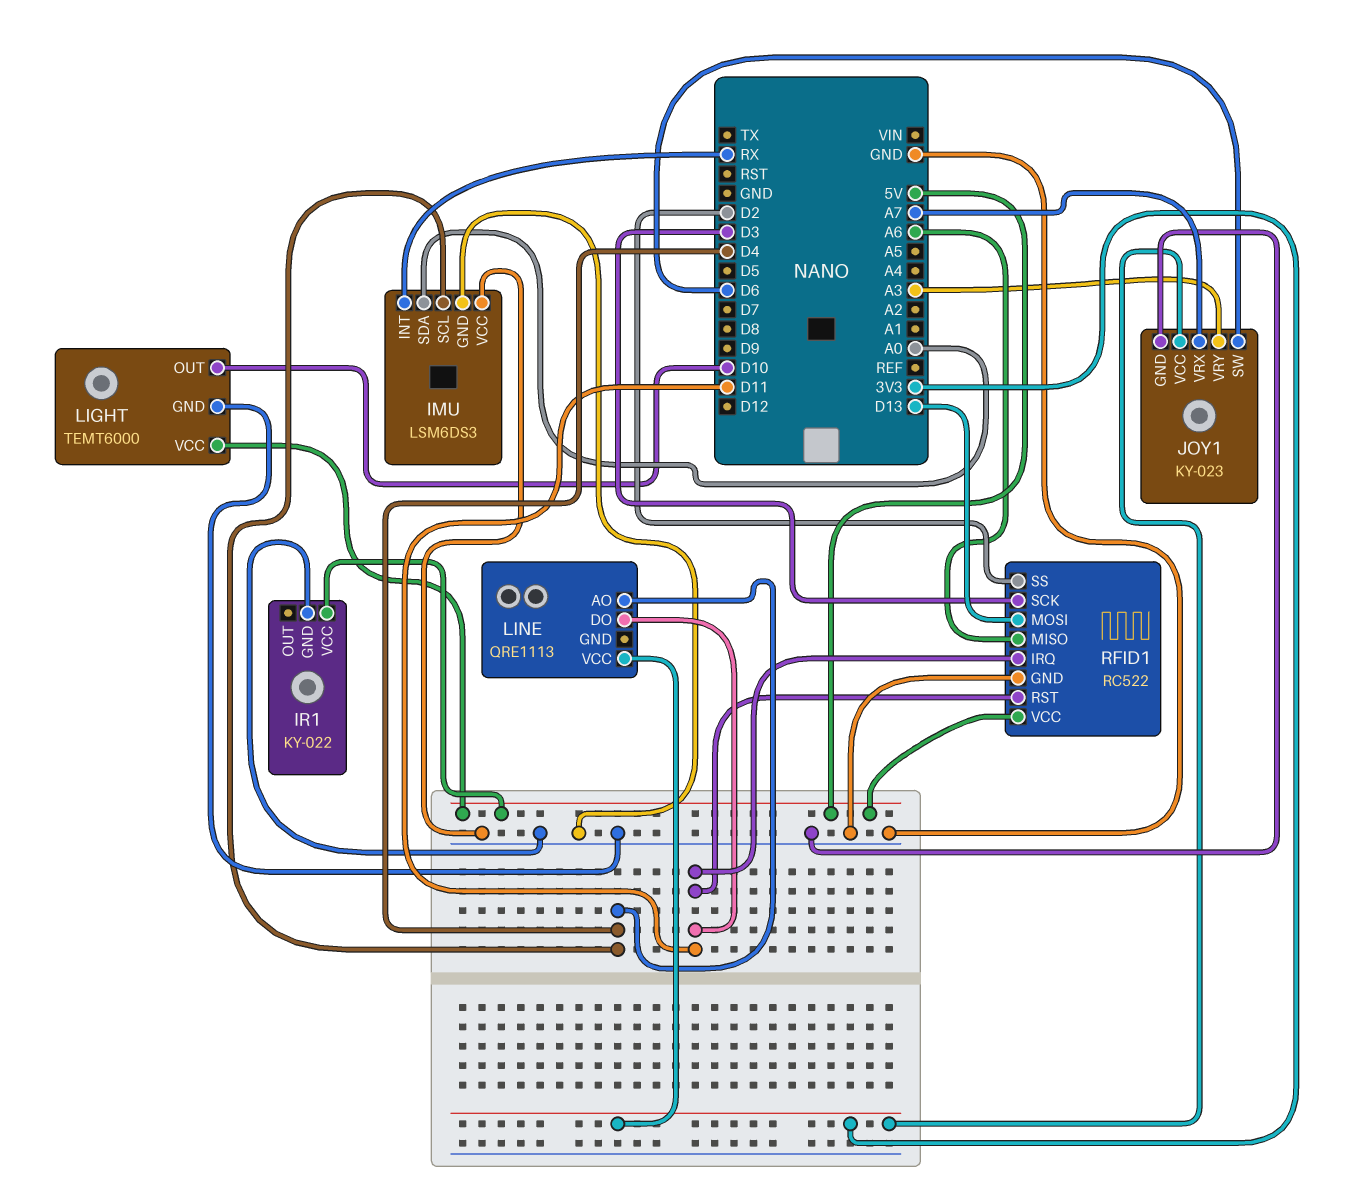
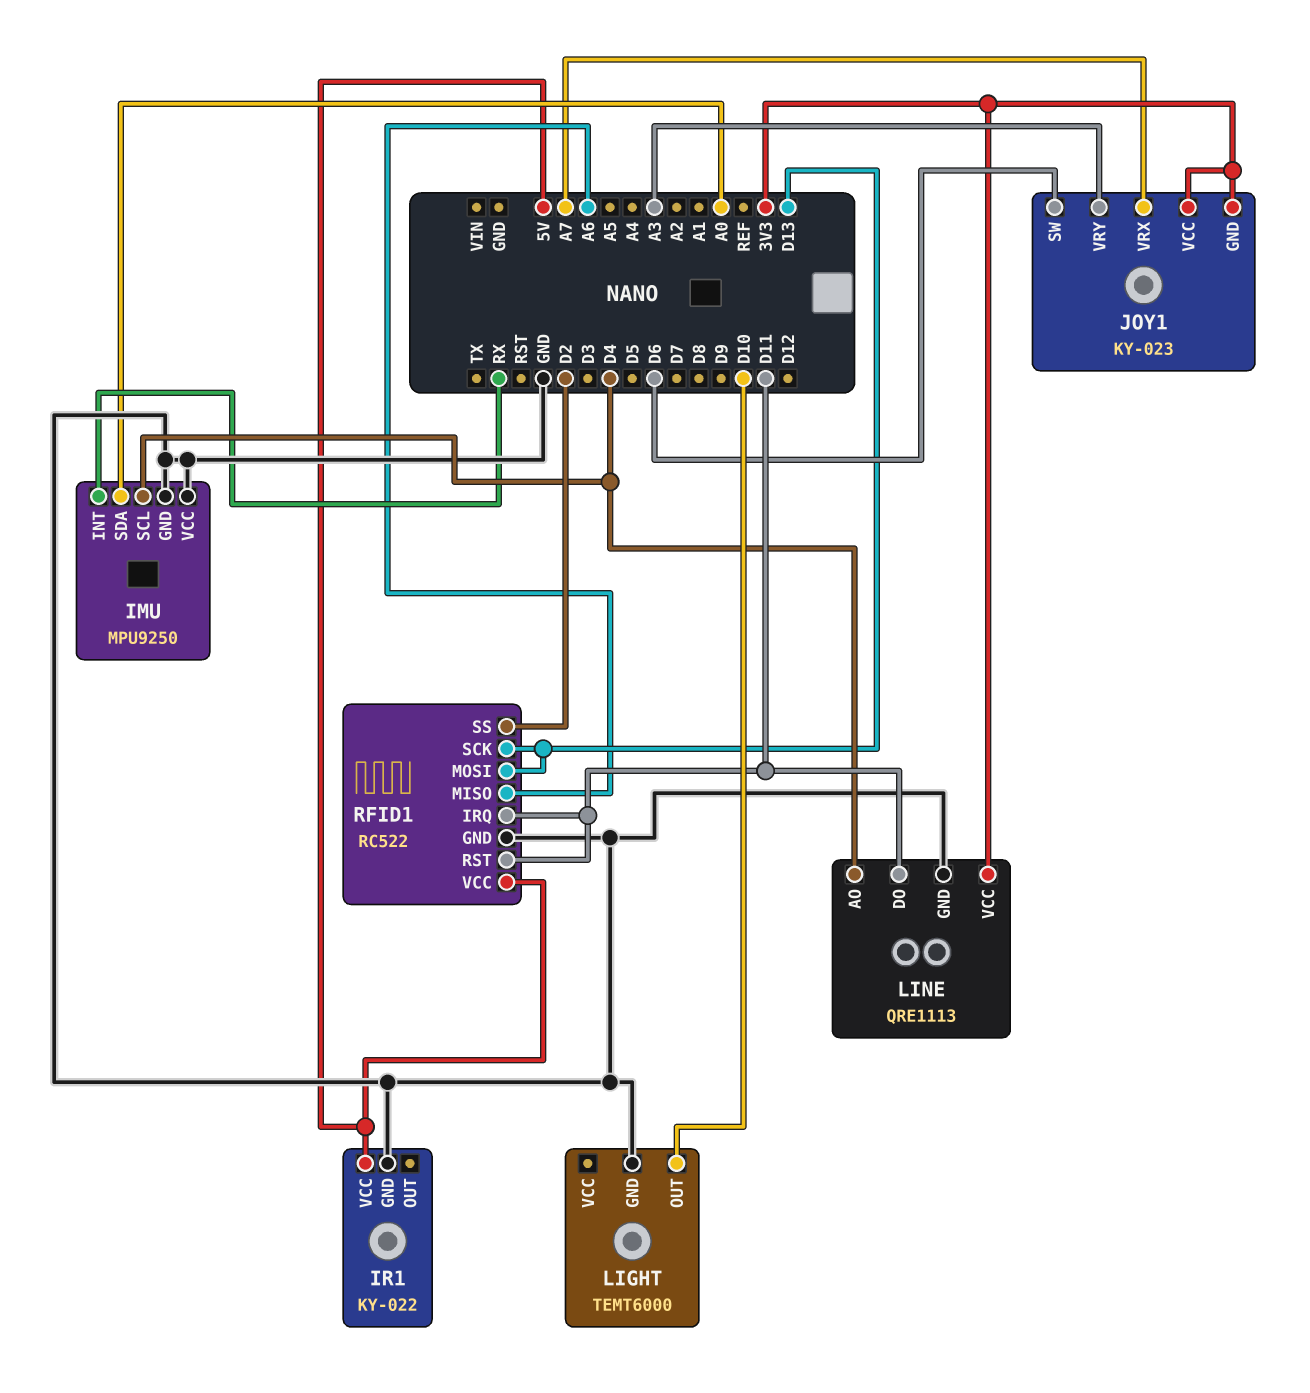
IMU: LSM6DS3 -> MPU9250
JOY1 pin GND: GND -> 3V3
LIGHT pin VCC: 5V -> none
LINE pin GND: none -> GND
RFID1 pin SCK: D3 -> D13

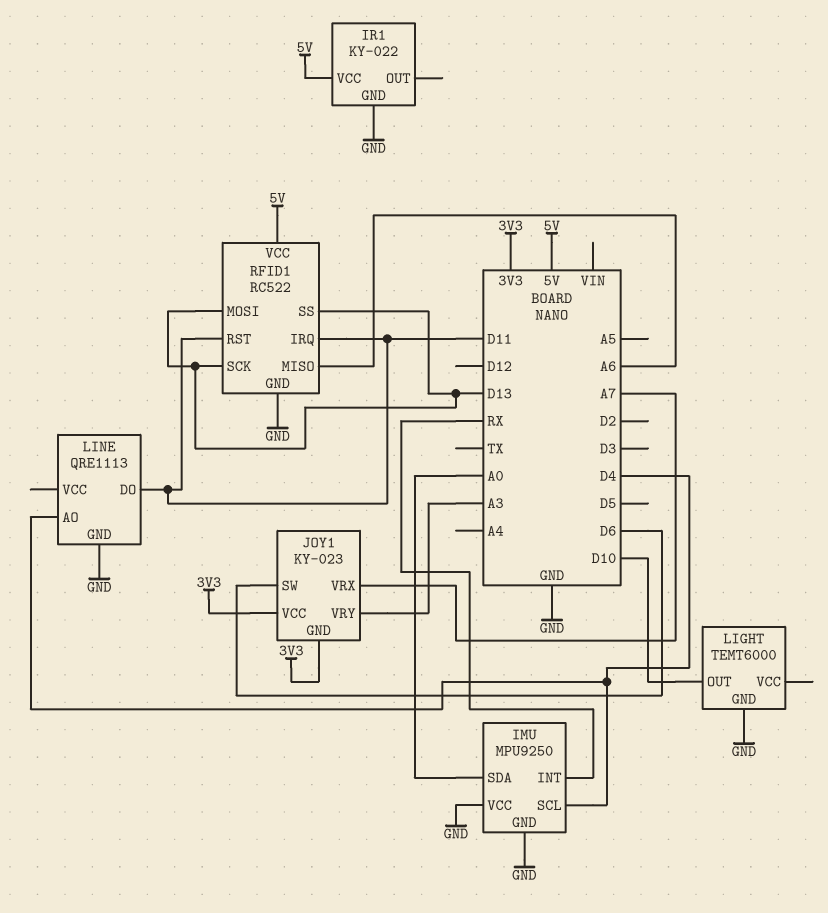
LINE pin VCC: 3V3 -> none
RFID1 pin SS: D2 -> D13

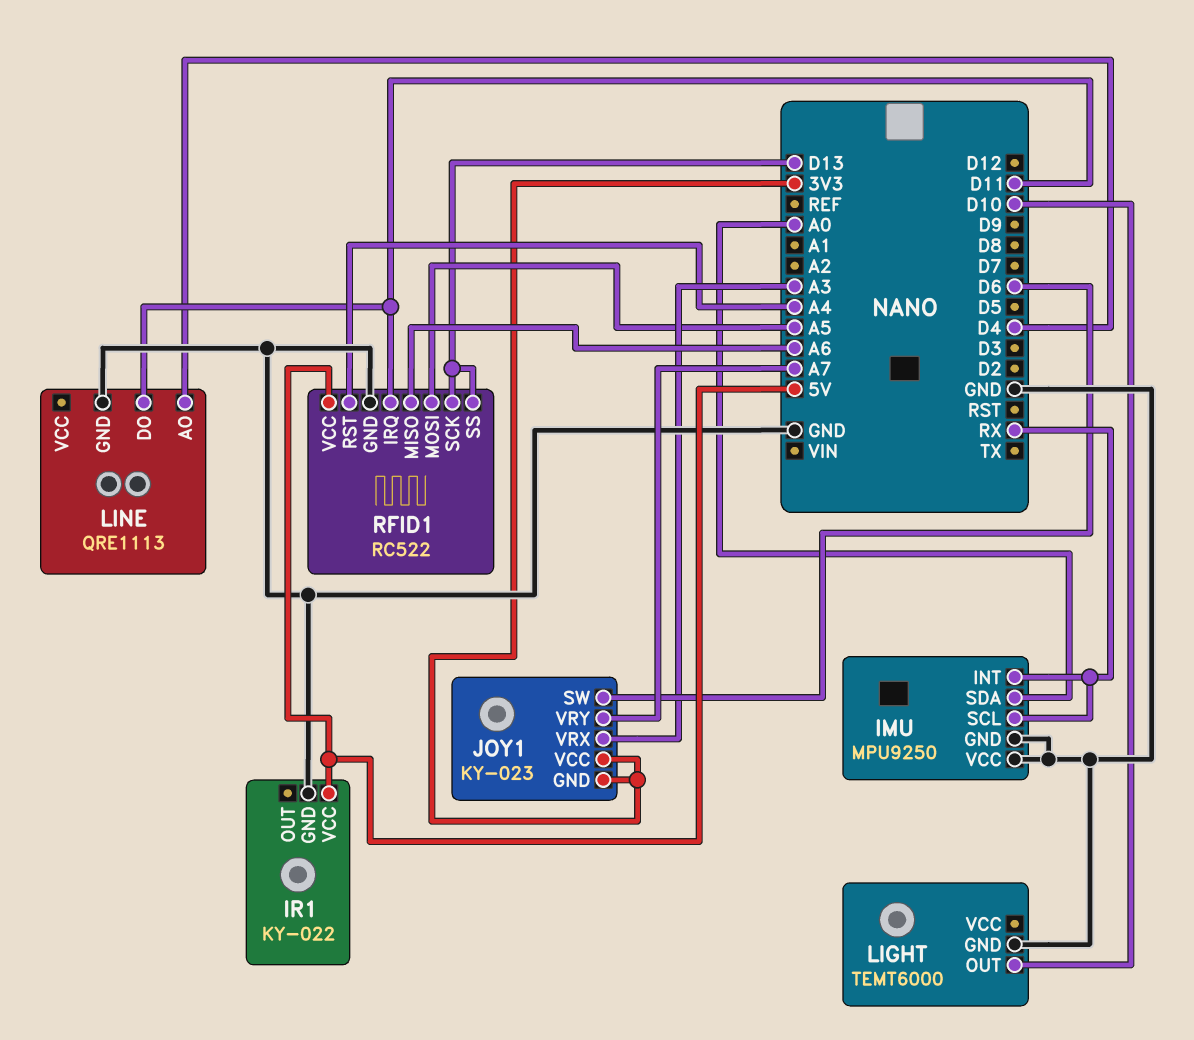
IMU pin SCL: D4 -> RX
JOY1 pin VRX: A7 -> A3
JOY1 pin VRY: A3 -> A7
RFID1 pin MOSI: D13 -> A5
RFID1 pin RST: D11 -> A4

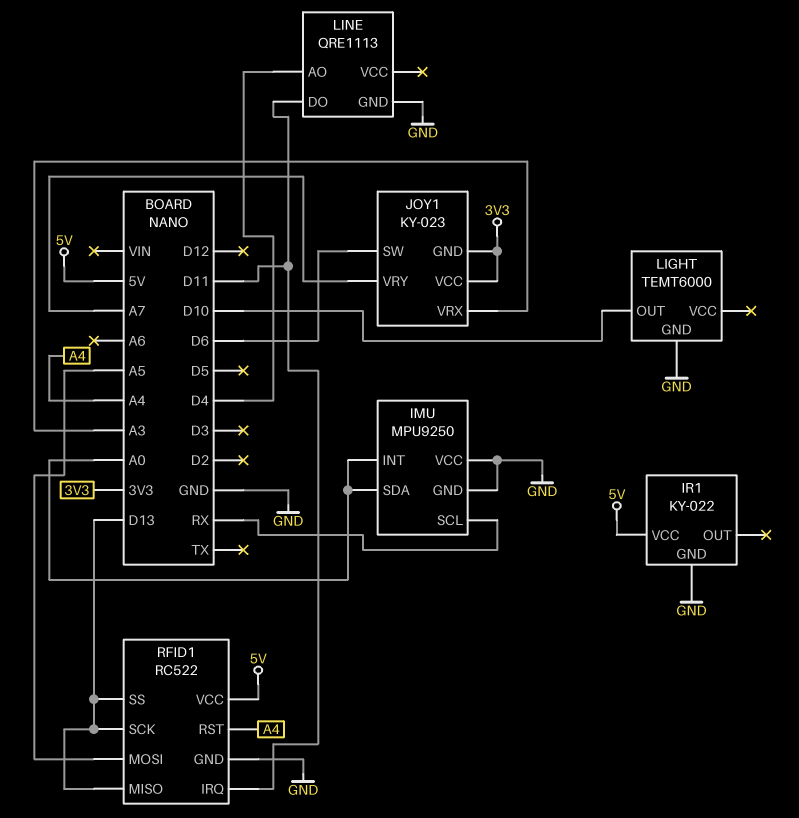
IMU pin INT: RX -> A0
RFID1 pin MISO: A6 -> D13

